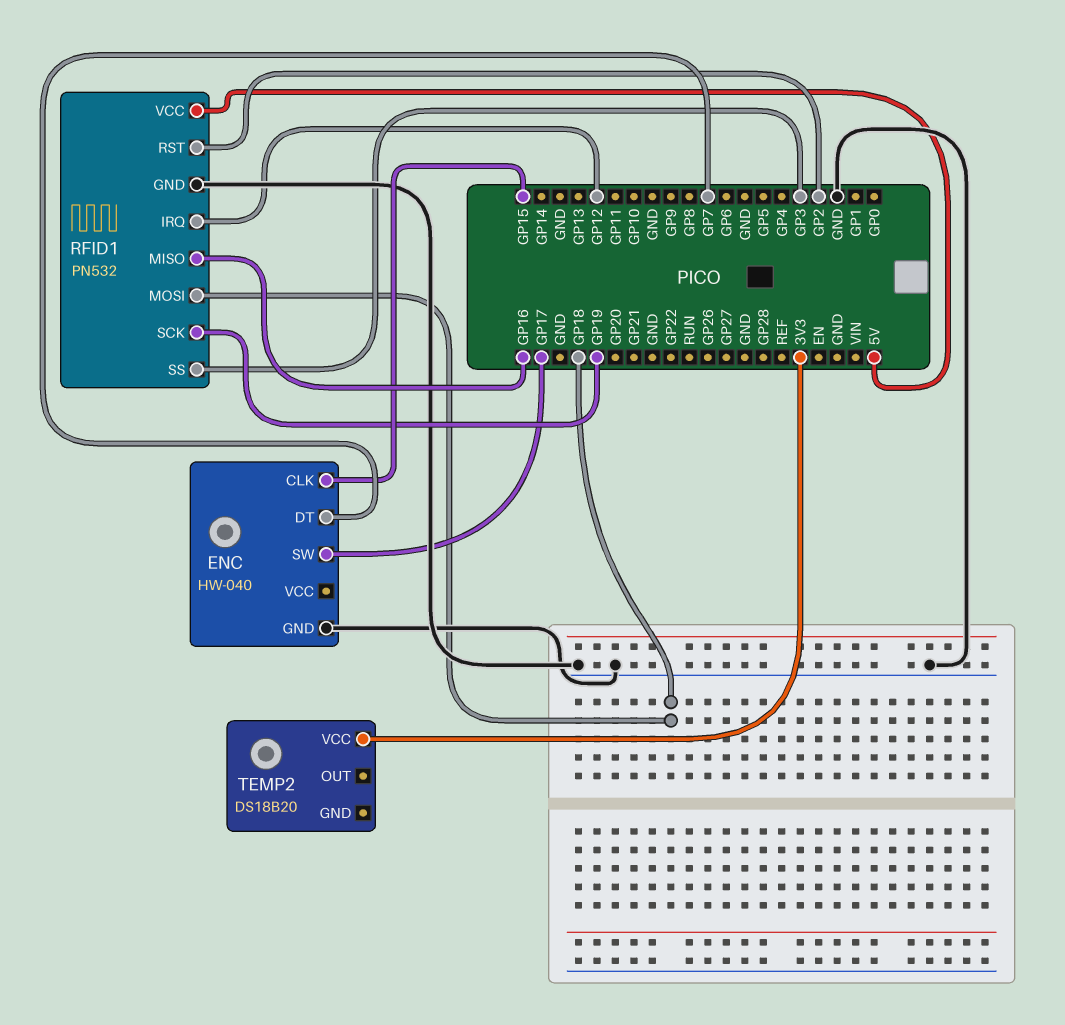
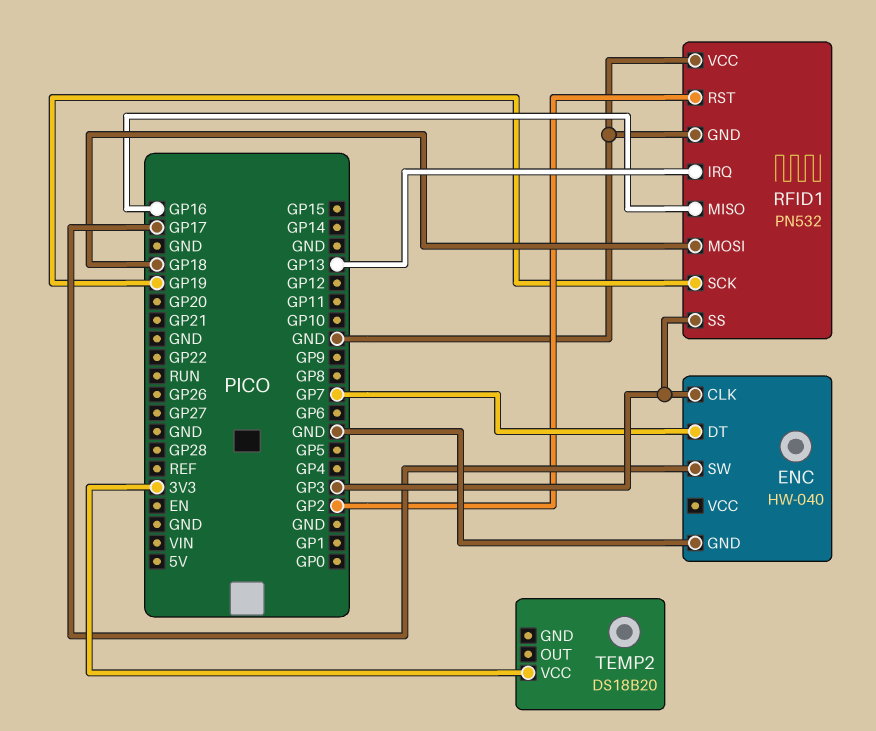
ENC pin CLK: GP15 -> GP3
RFID1 pin IRQ: GP12 -> GP13
RFID1 pin VCC: 5V -> GND

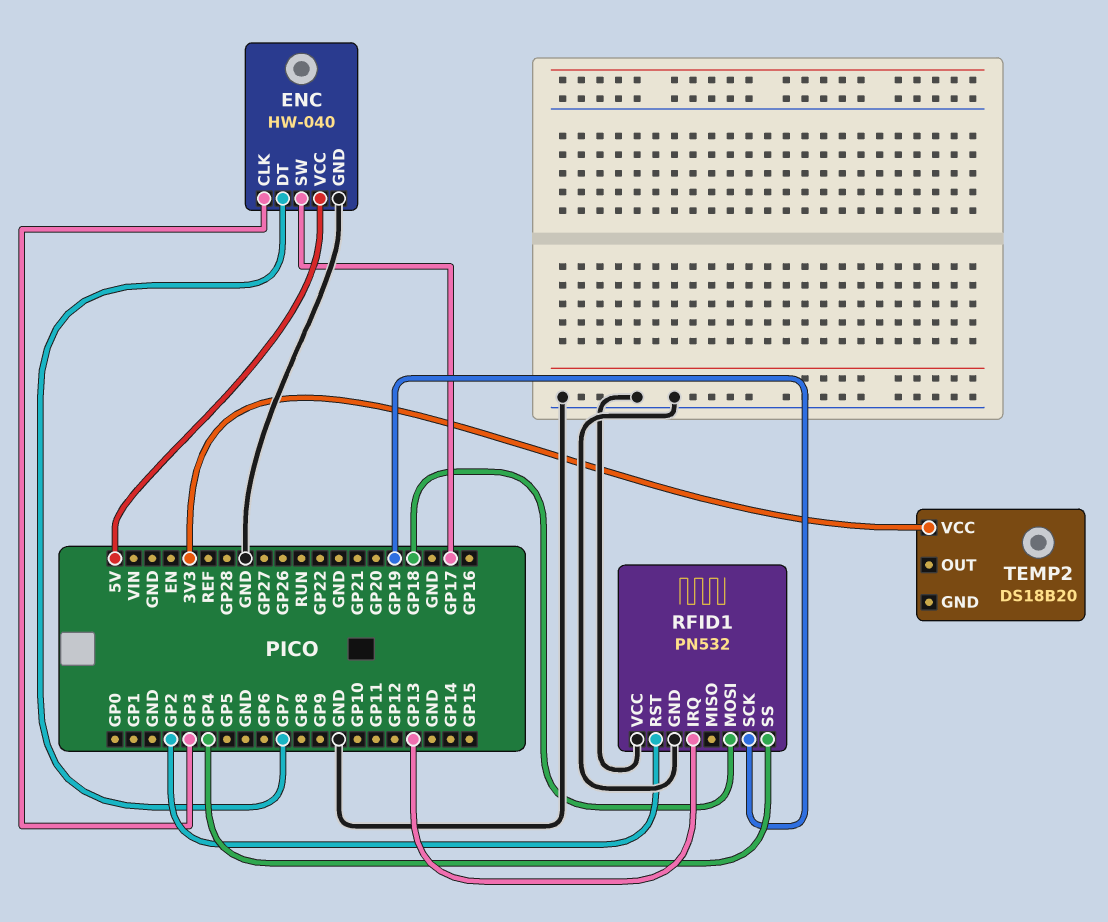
ENC pin VCC: none -> 5V
RFID1 pin MISO: GP16 -> none
RFID1 pin SS: GP3 -> GP4

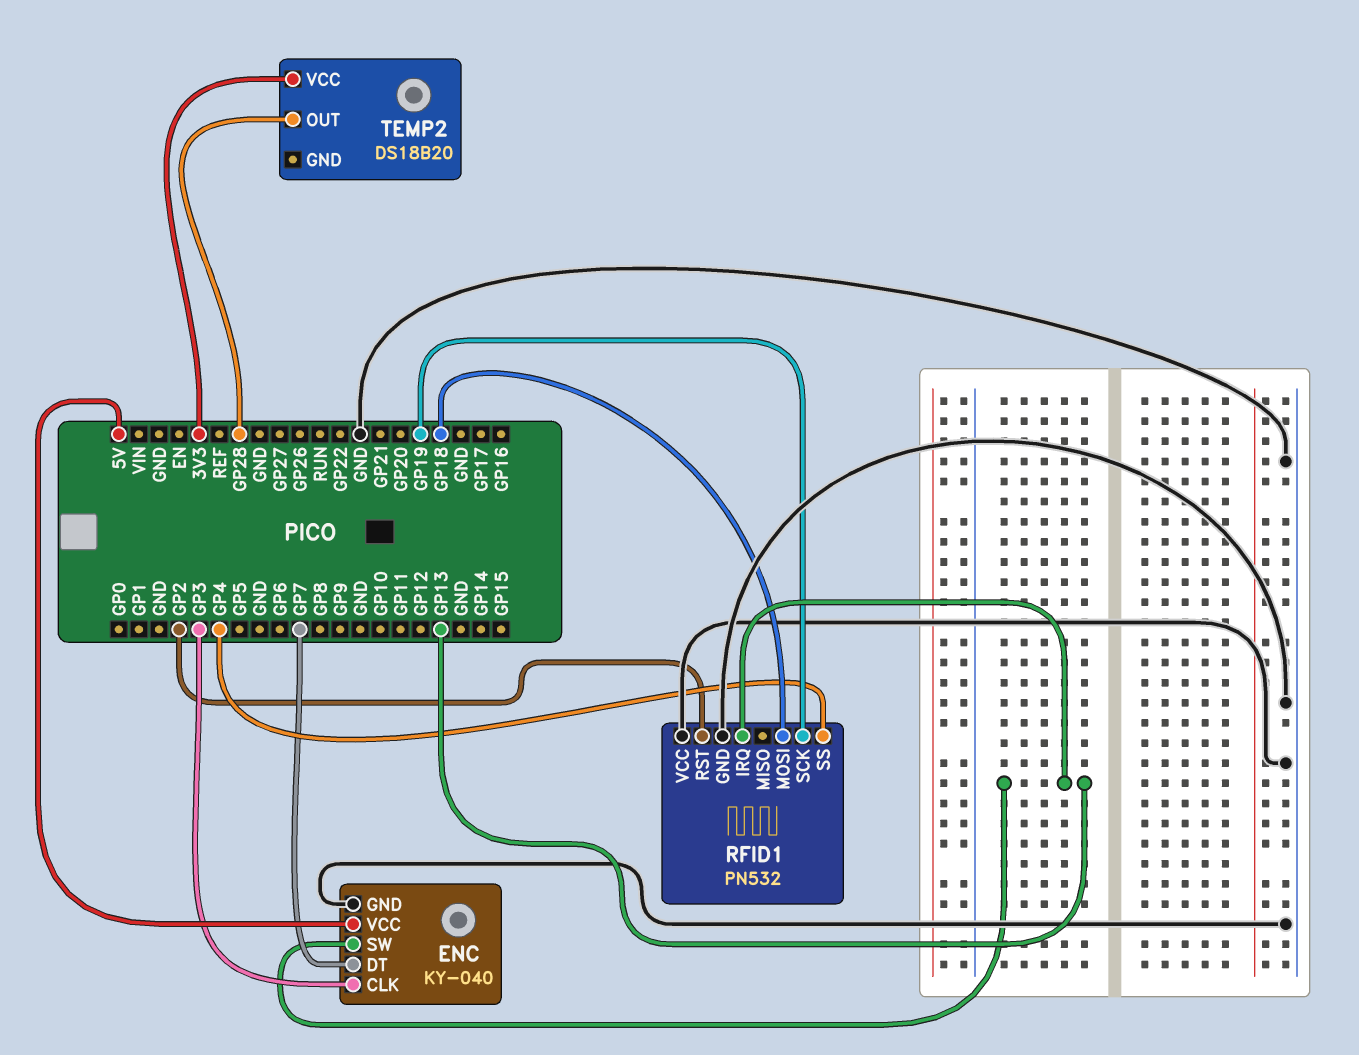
ENC: HW-040 -> KY-040
ENC pin SW: GP17 -> GP13
TEMP2 pin OUT: none -> GP28

